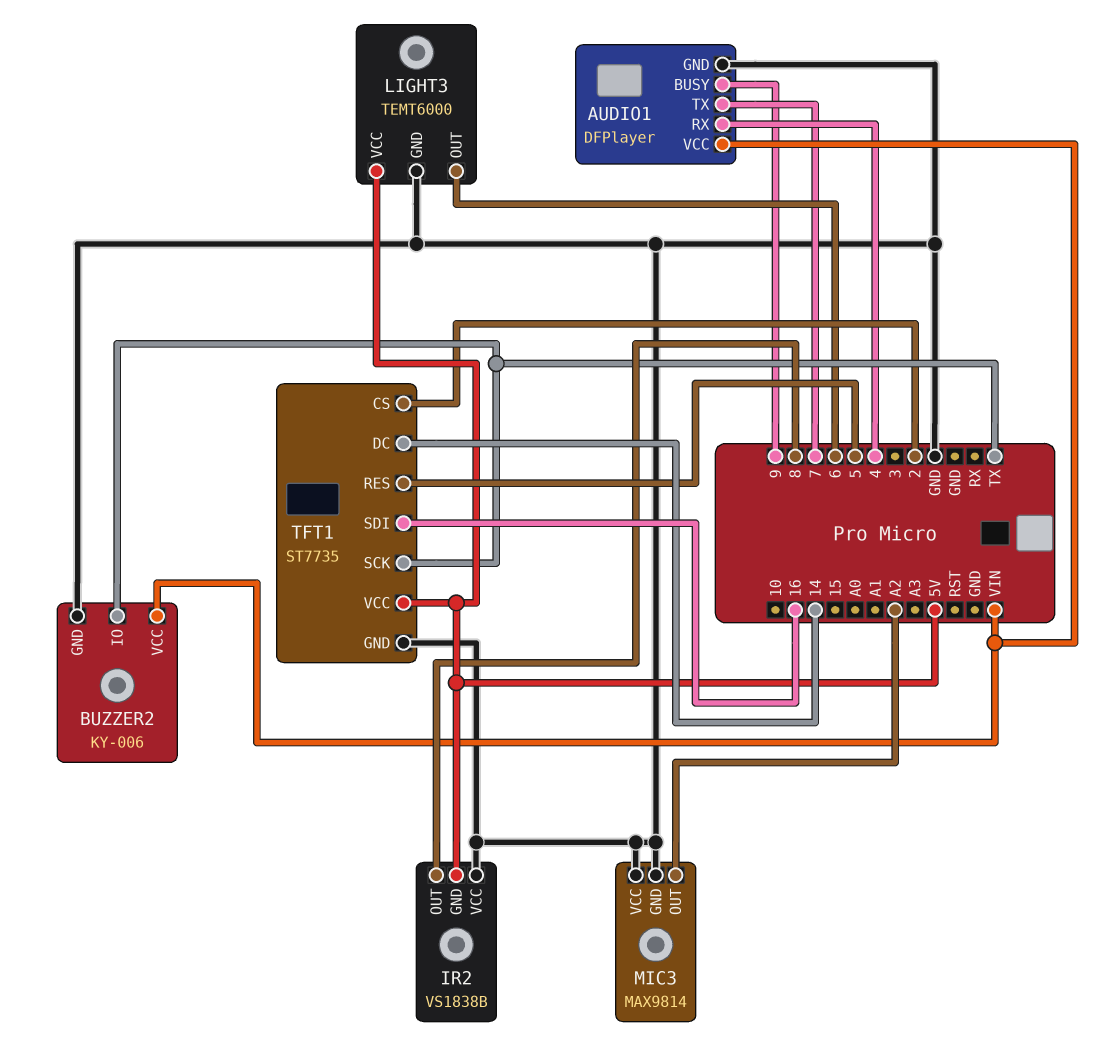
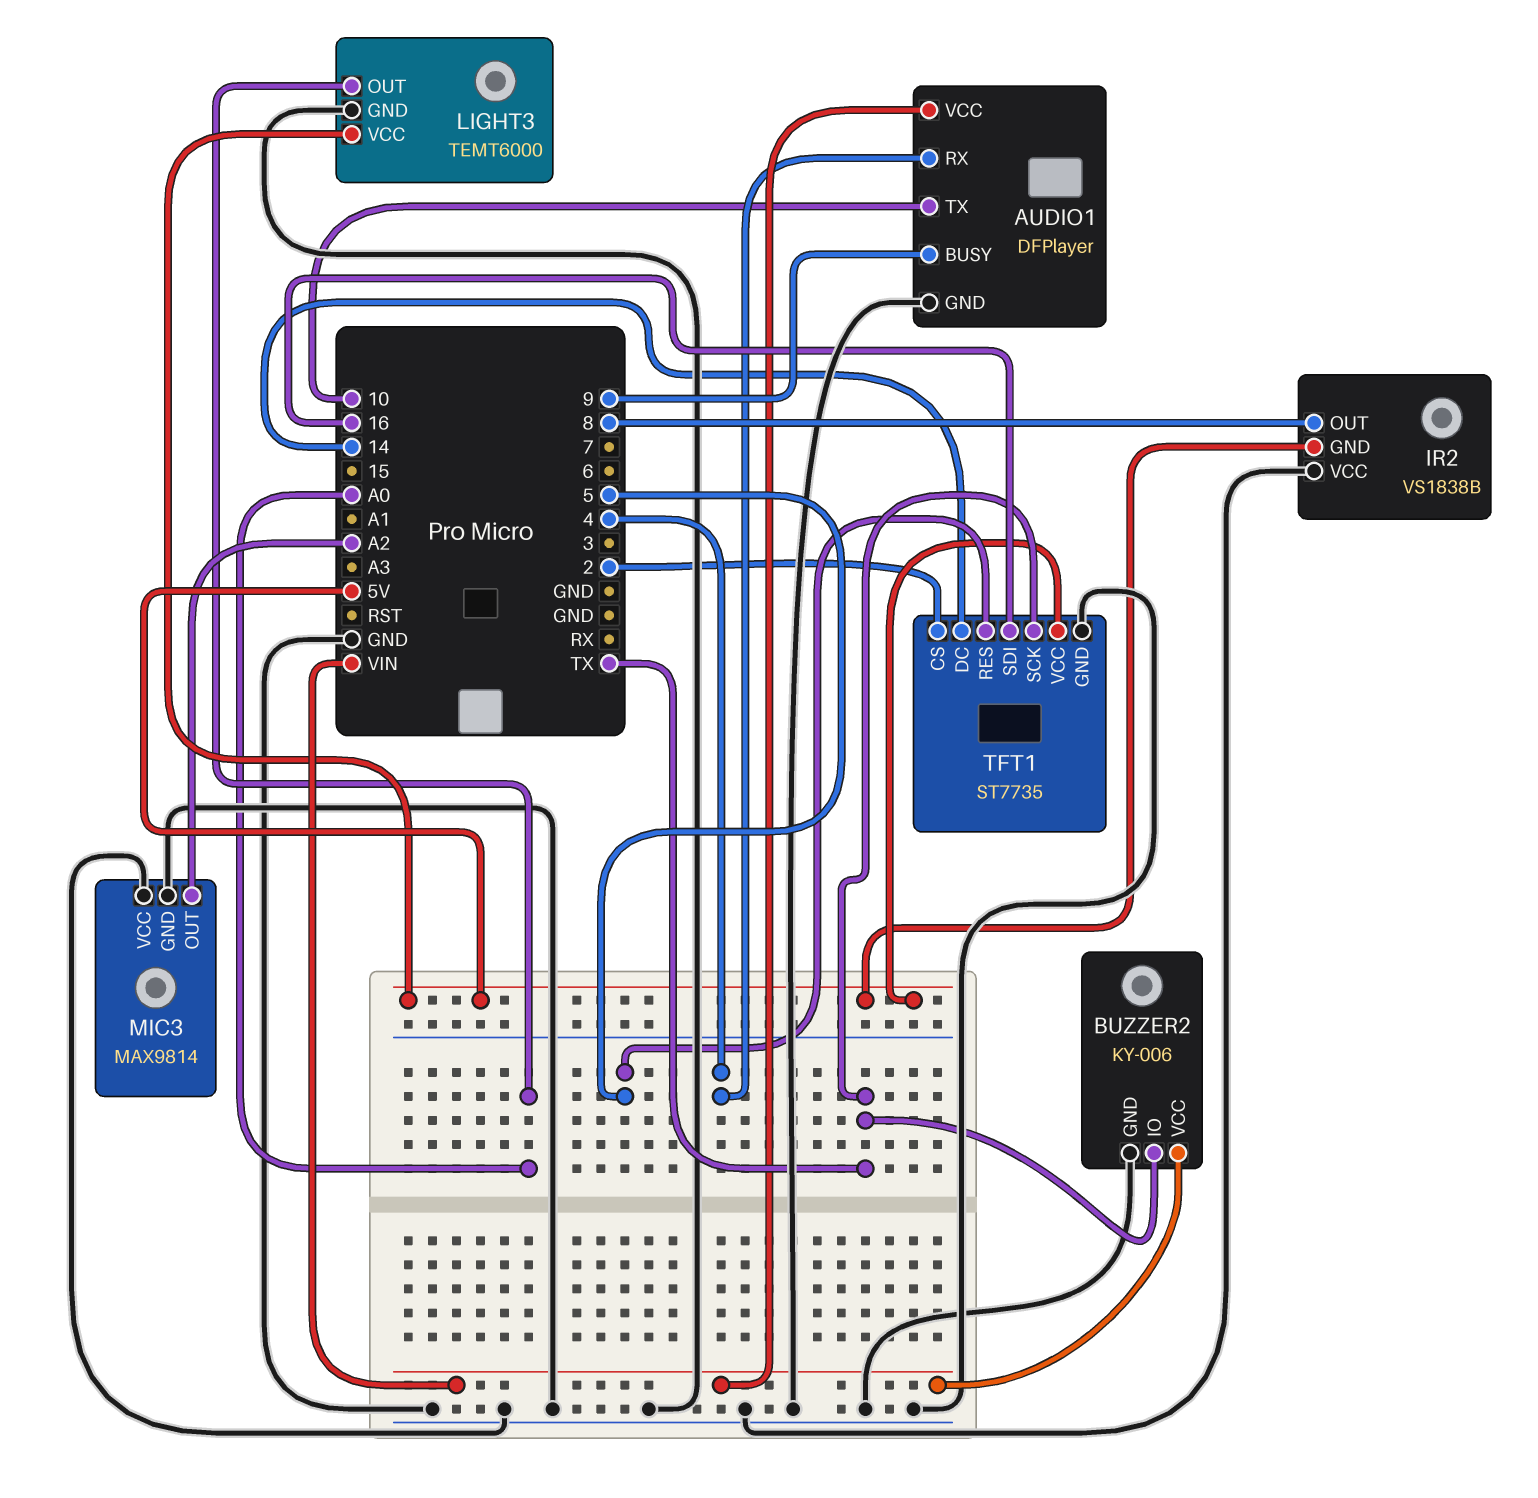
AUDIO1 pin TX: 7 -> 10
LIGHT3 pin OUT: 6 -> A0

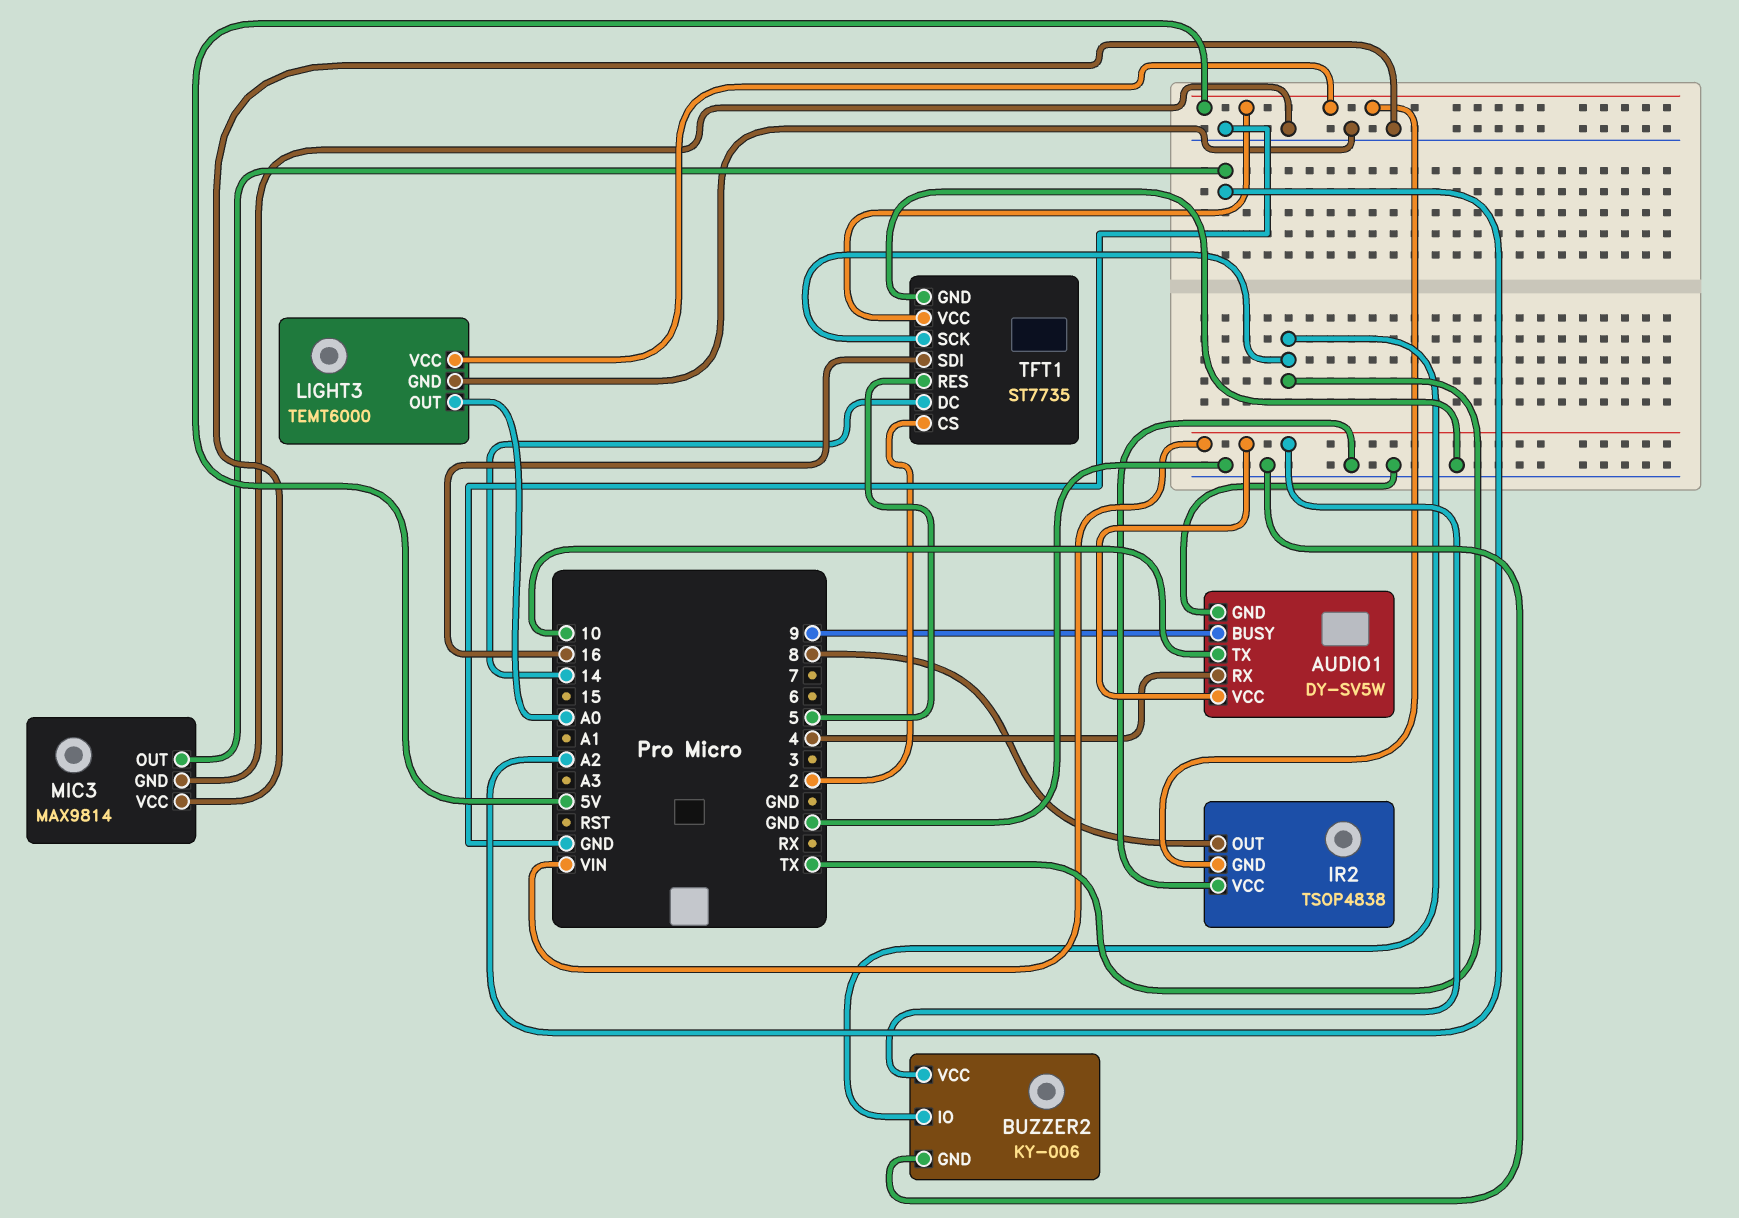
AUDIO1: DFPlayer -> DY-SV5W
IR2: VS1838B -> TSOP4838

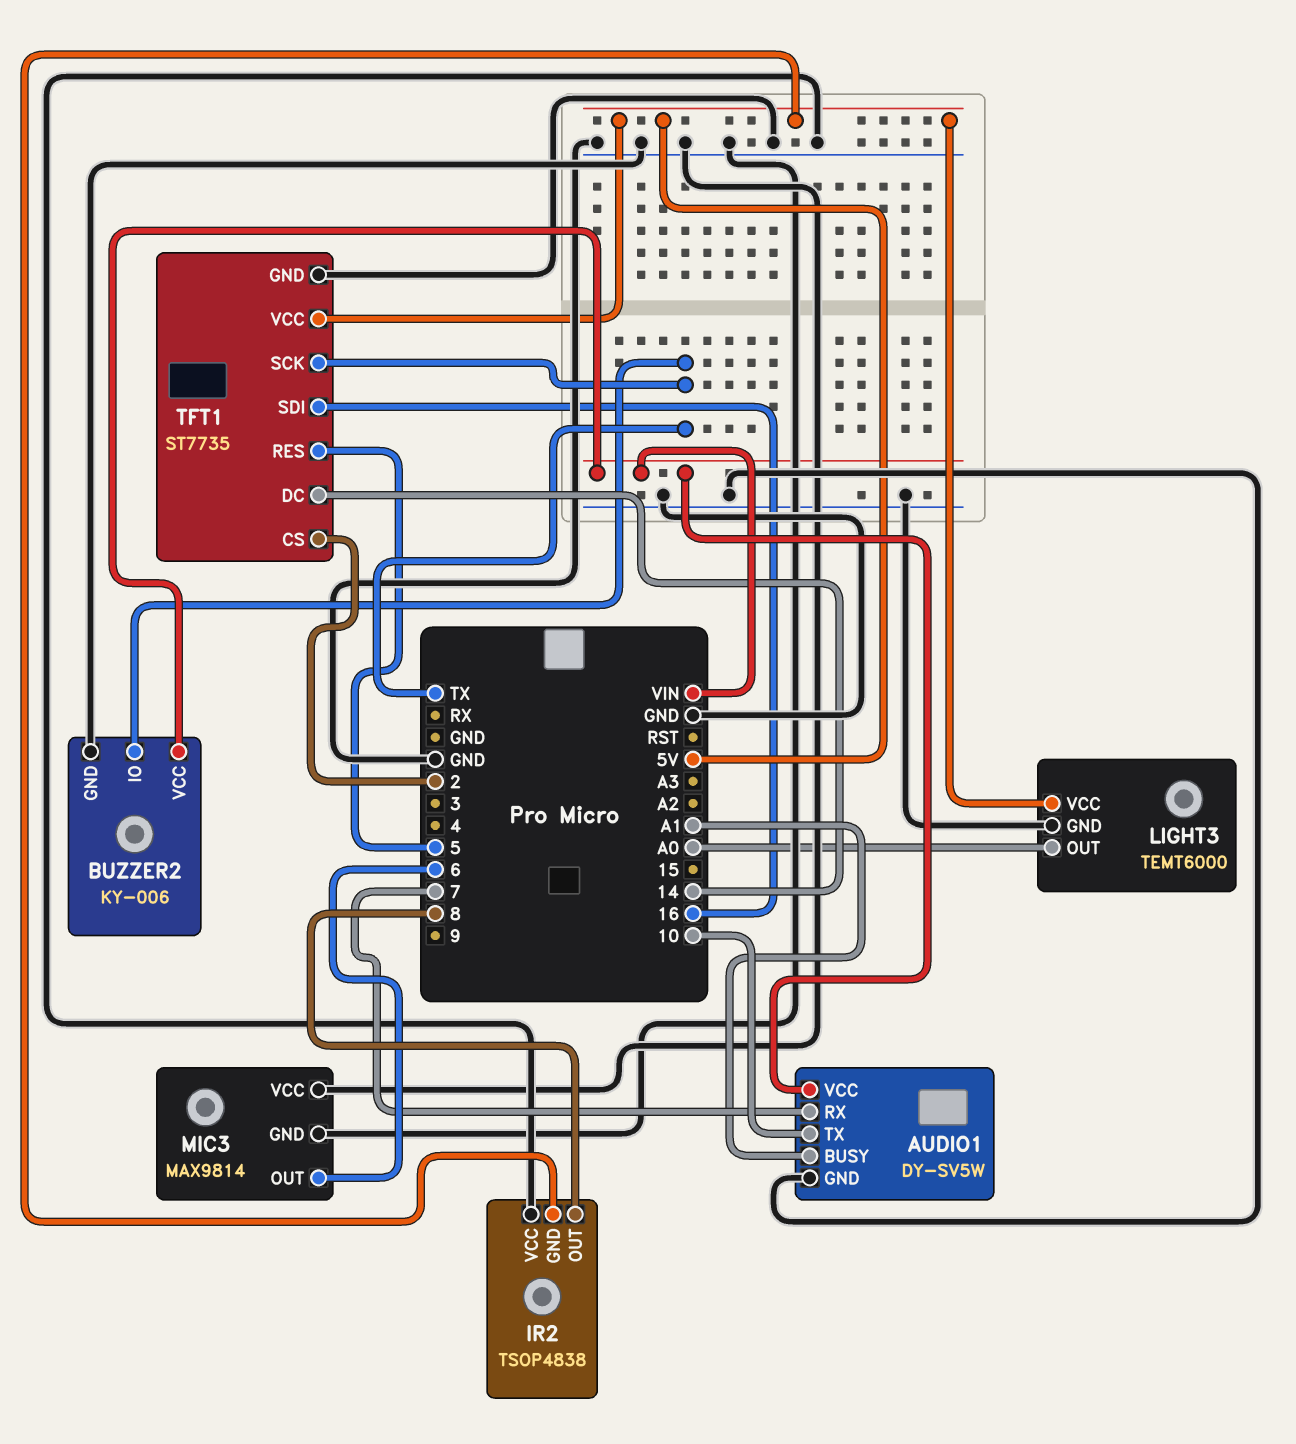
AUDIO1 pin BUSY: 9 -> A1
AUDIO1 pin RX: 4 -> 7
MIC3 pin OUT: A2 -> 6

